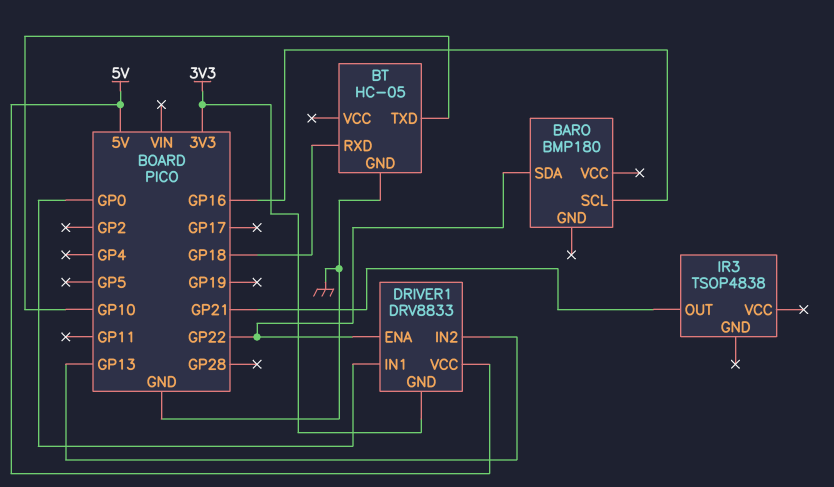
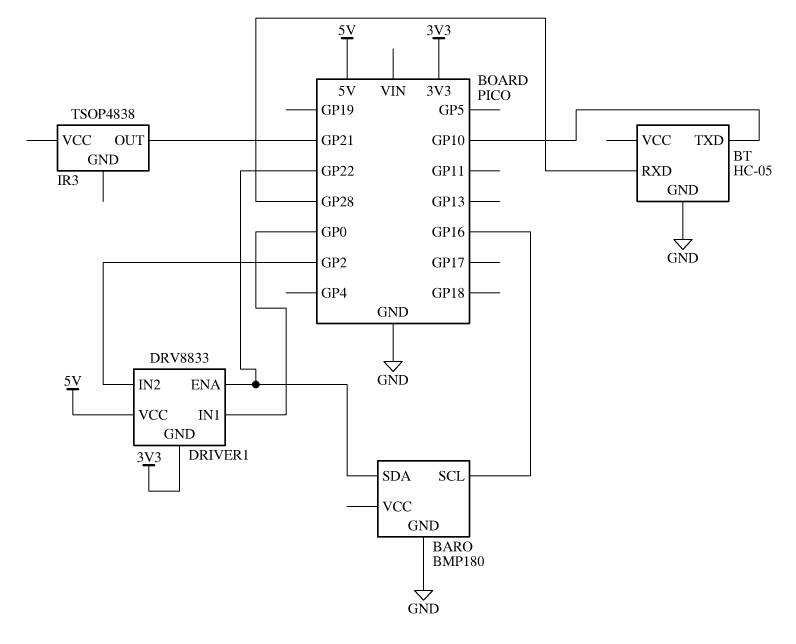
BARO pin GND: none -> GND
BT pin RXD: GP18 -> GP28
DRIVER1 pin IN2: GP13 -> GP2

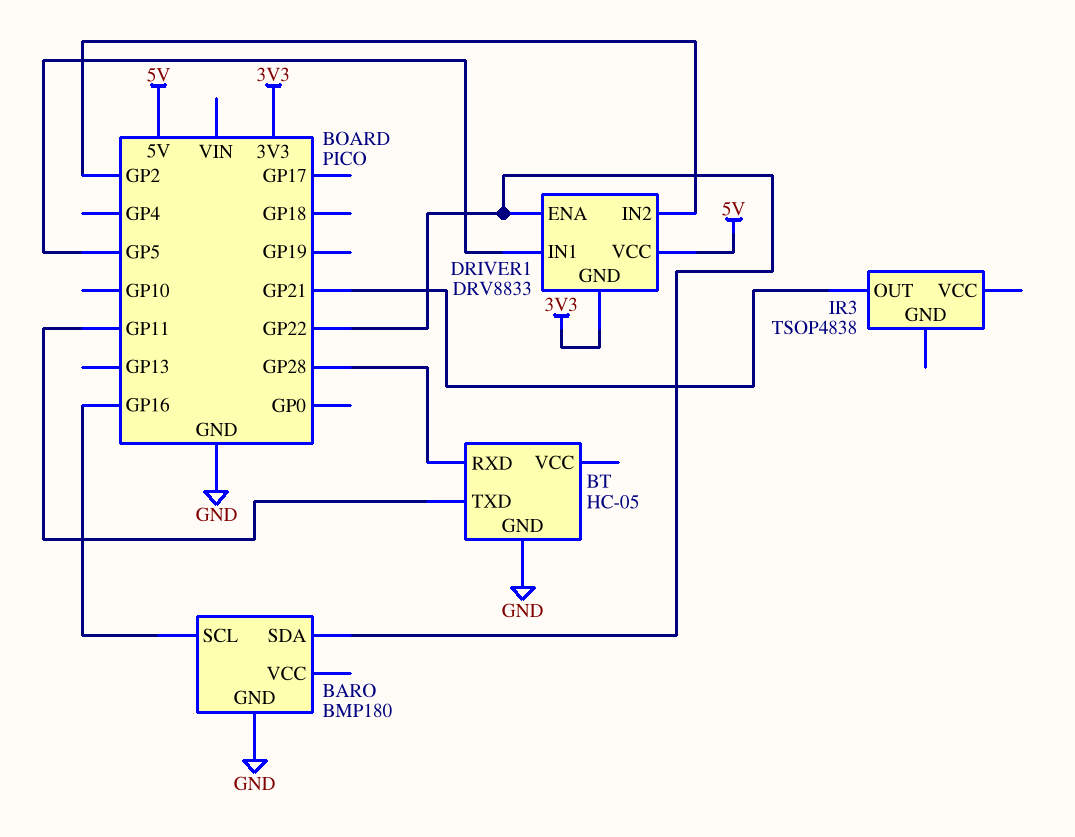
BT pin TXD: GP10 -> GP11
DRIVER1 pin IN1: GP0 -> GP5

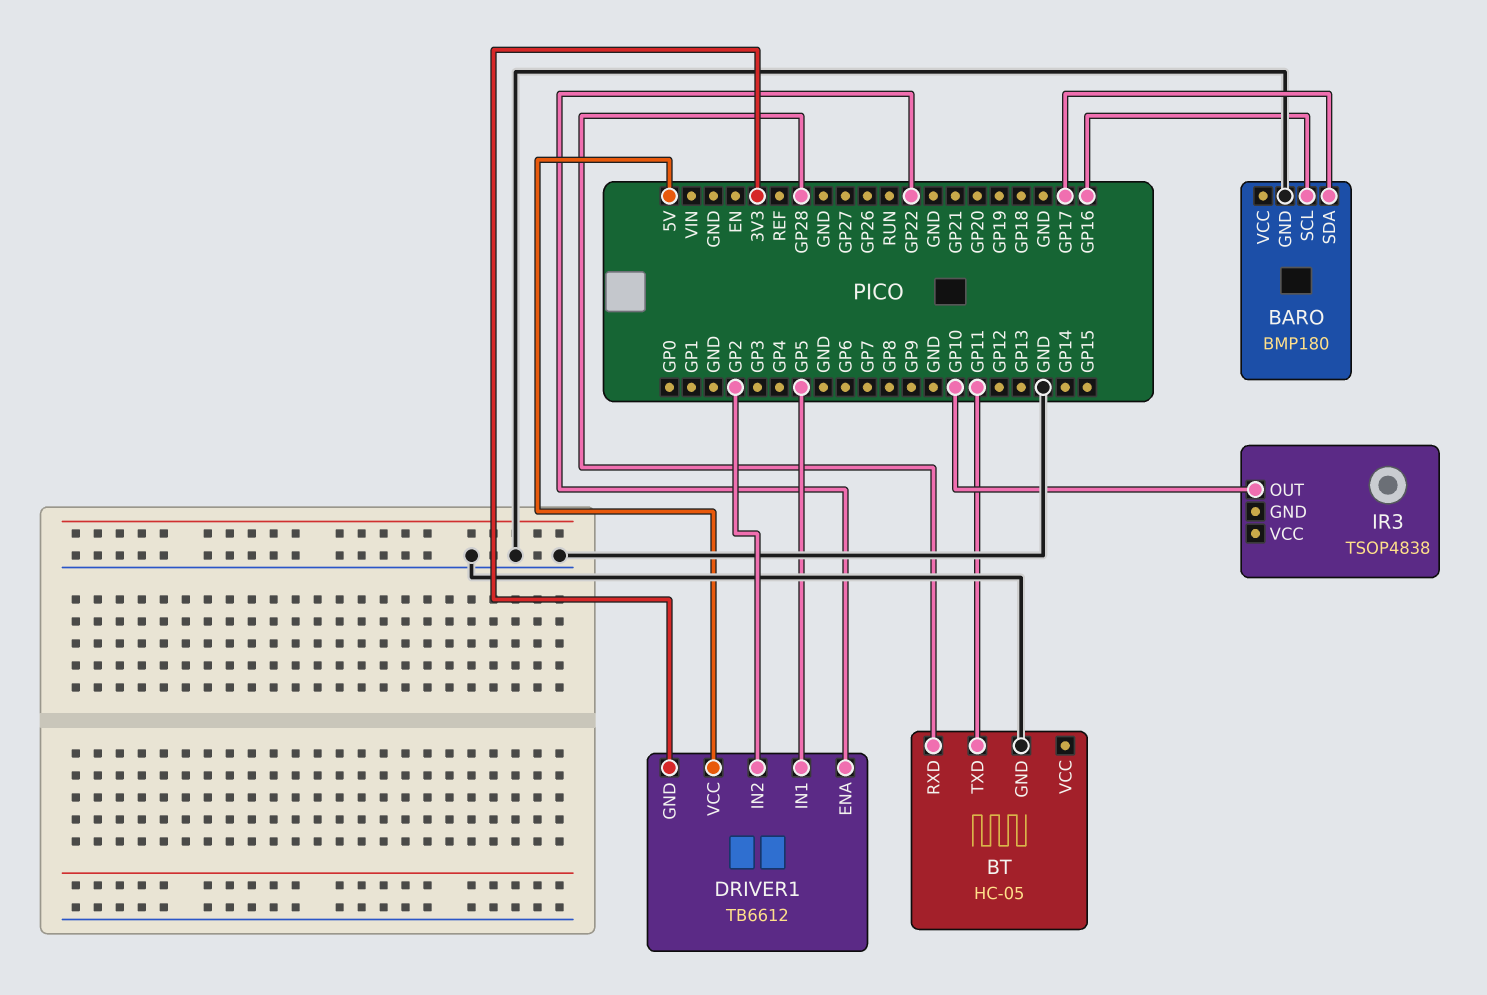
BARO pin SDA: GP22 -> GP17
DRIVER1: DRV8833 -> TB6612
IR3 pin OUT: GP21 -> GP10

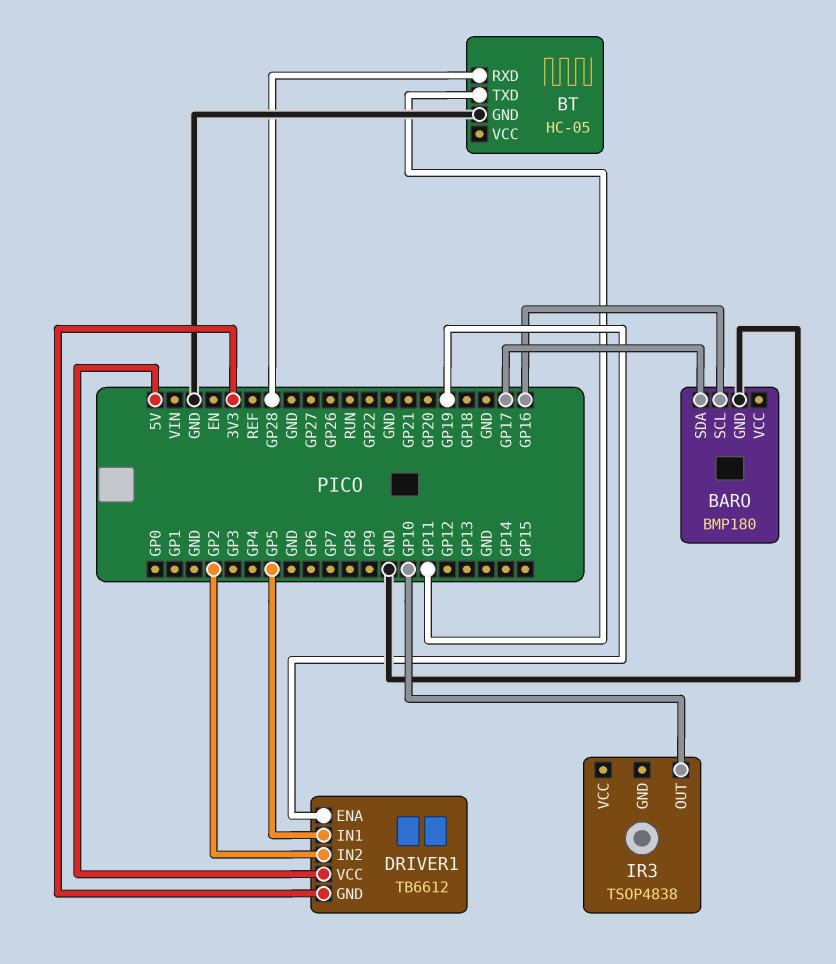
DRIVER1 pin ENA: GP22 -> GP19

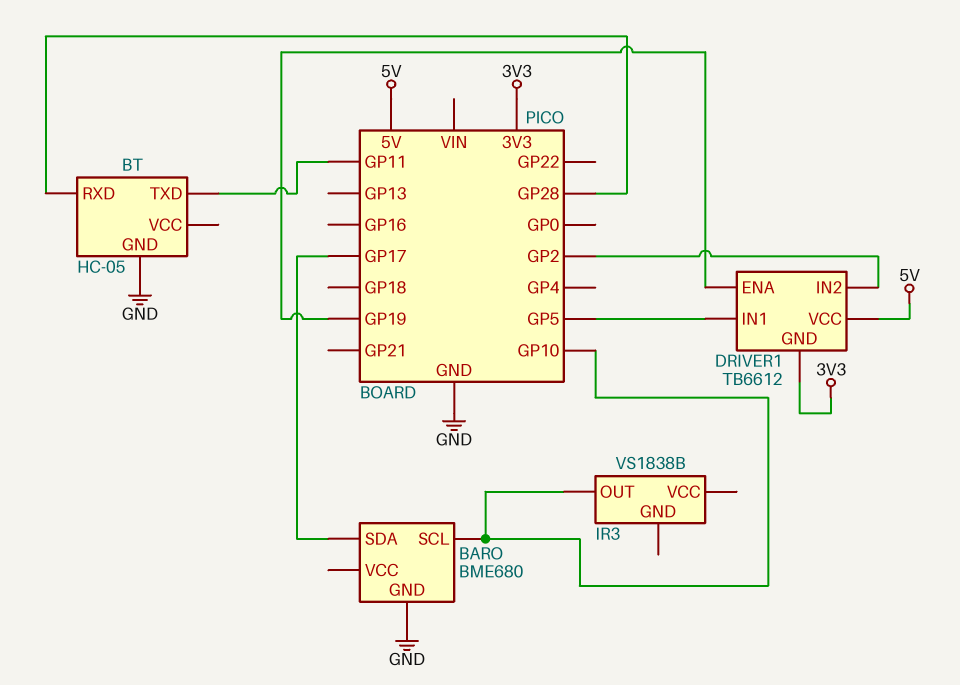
BARO: BMP180 -> BME680
BARO pin SCL: GP16 -> GP10
IR3: TSOP4838 -> VS1838B

